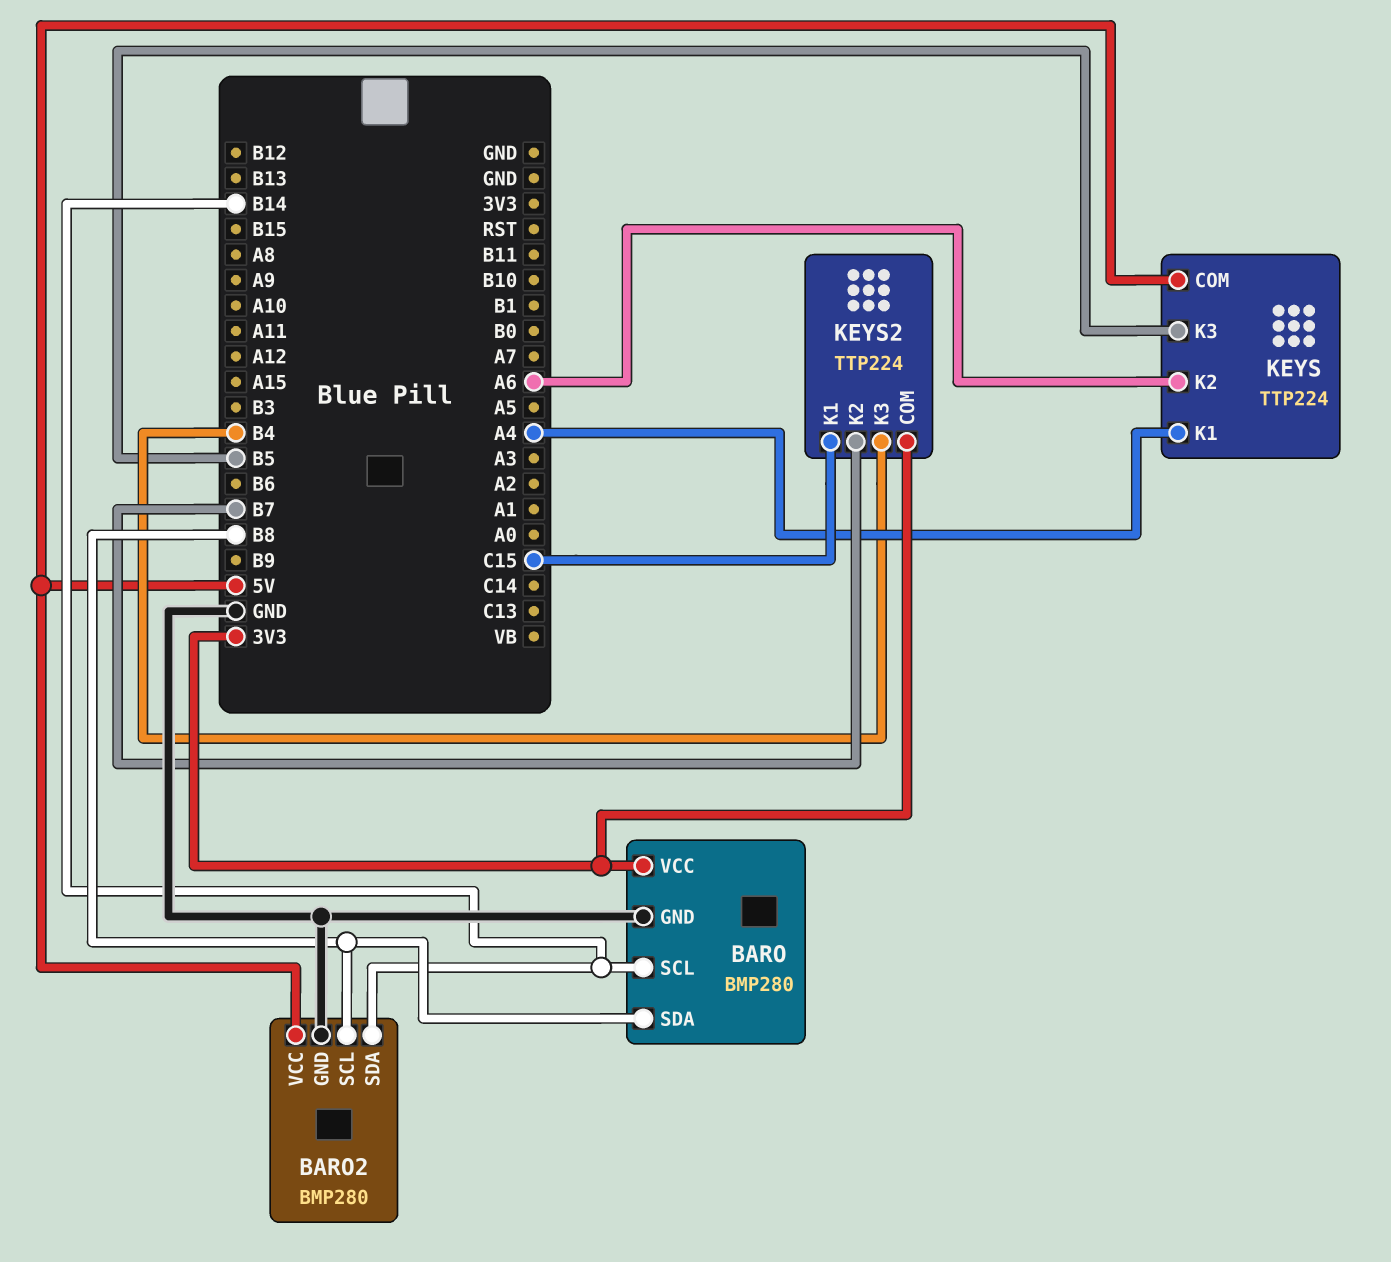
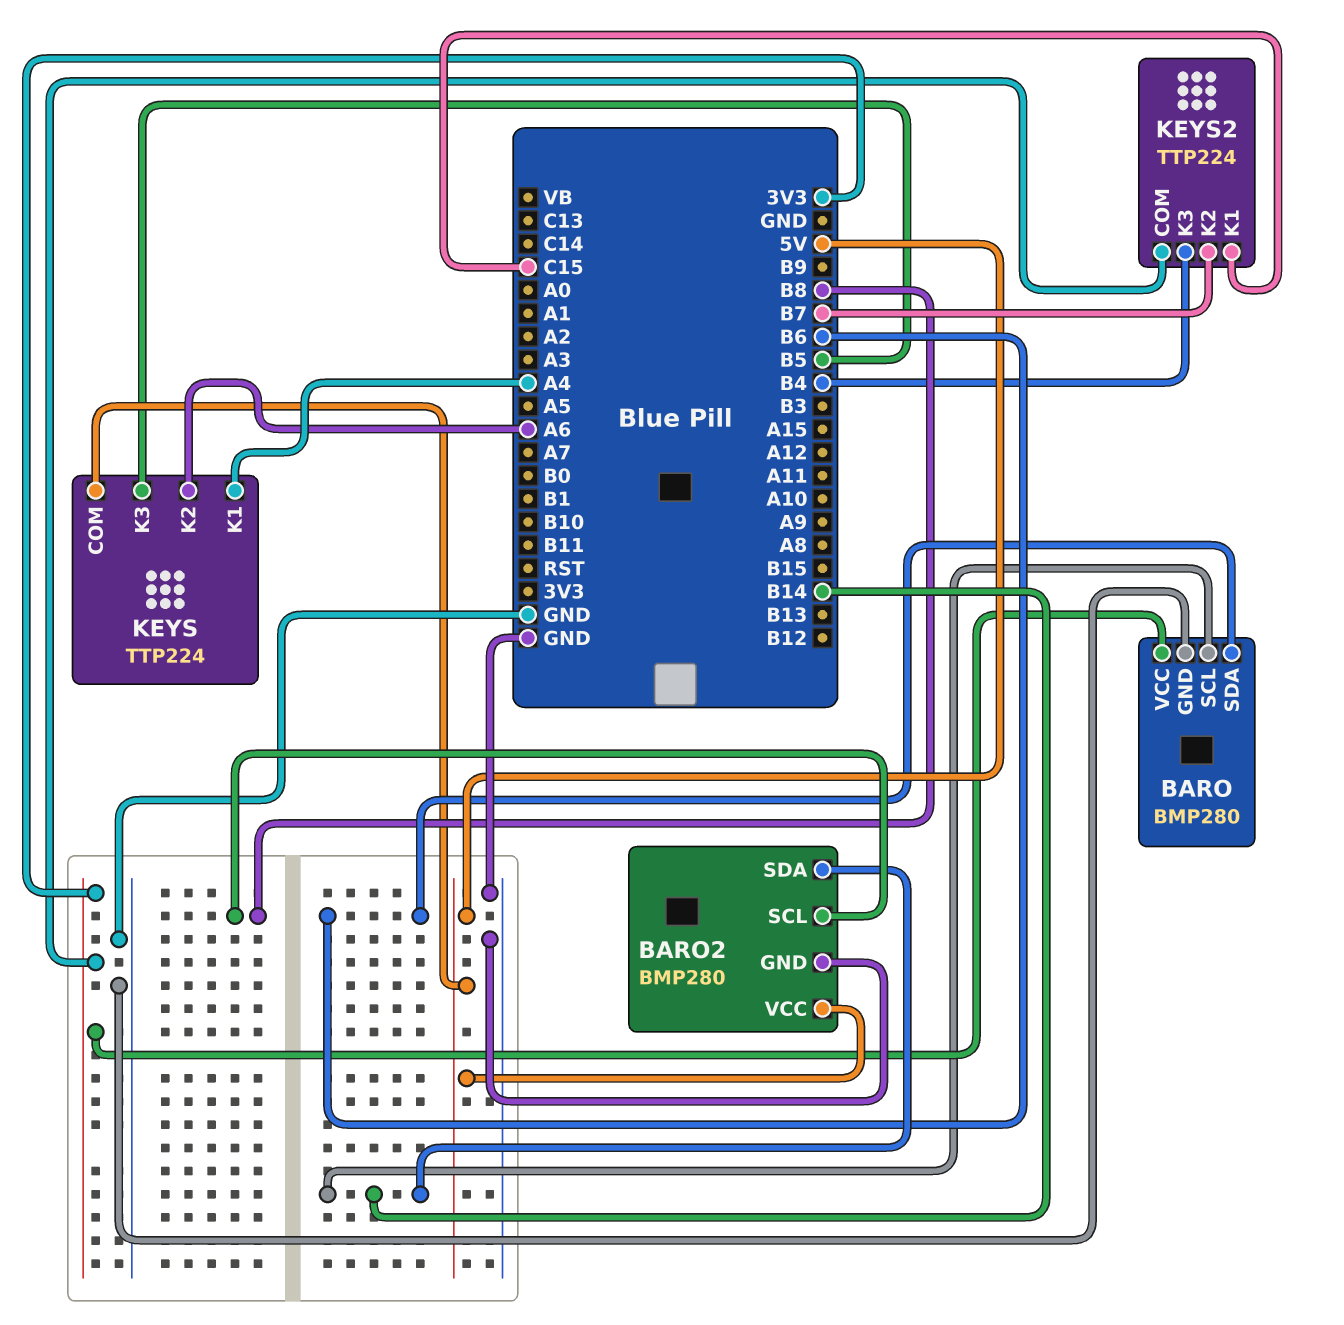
BARO pin SDA: B8 -> B6

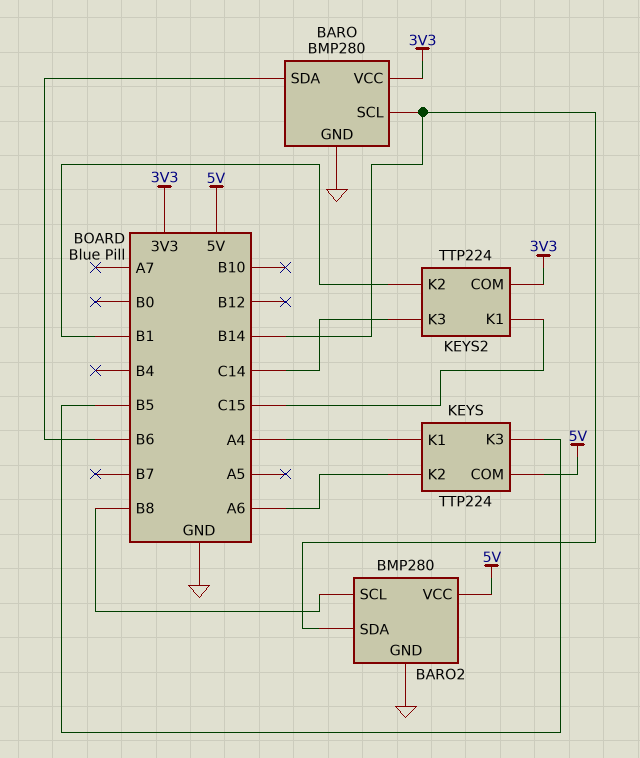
KEYS2 pin K2: B7 -> B1
KEYS2 pin K3: B4 -> C14

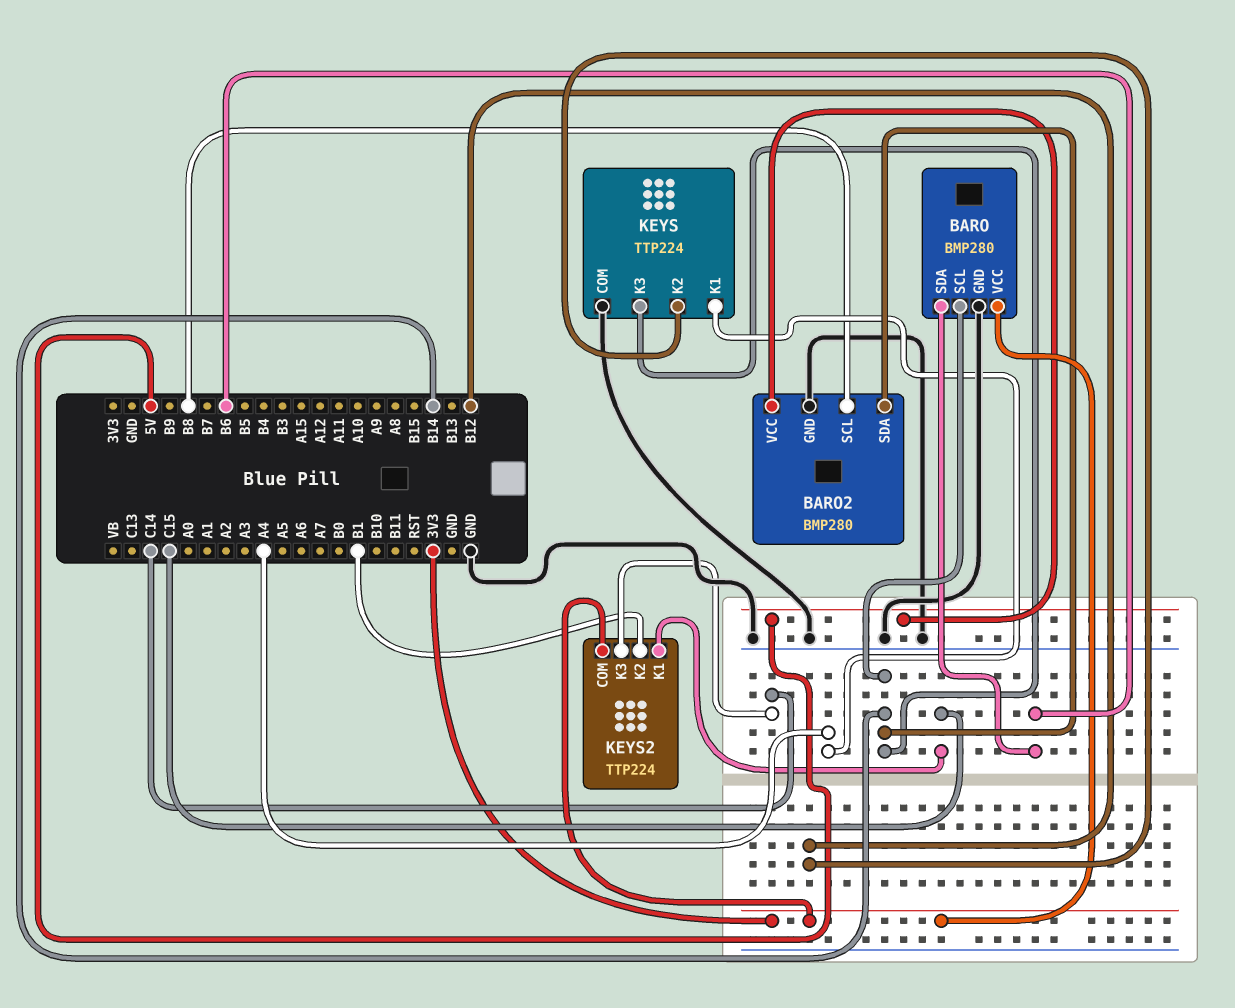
KEYS pin COM: 5V -> GND
KEYS pin K2: A6 -> B12
KEYS pin K3: B5 -> B14

